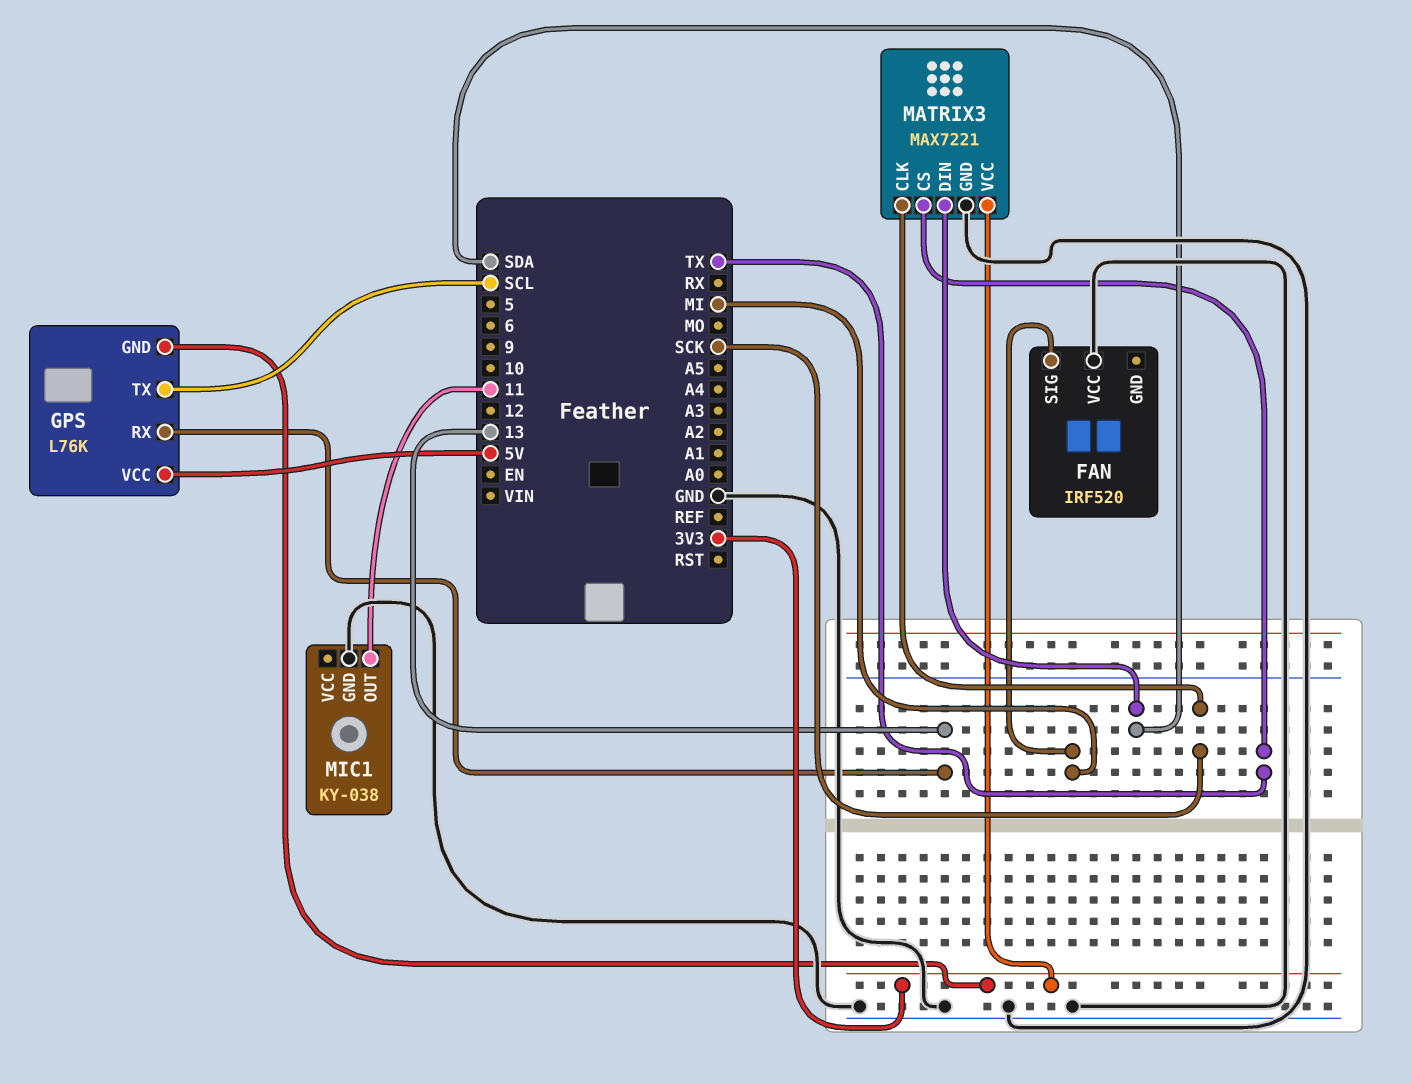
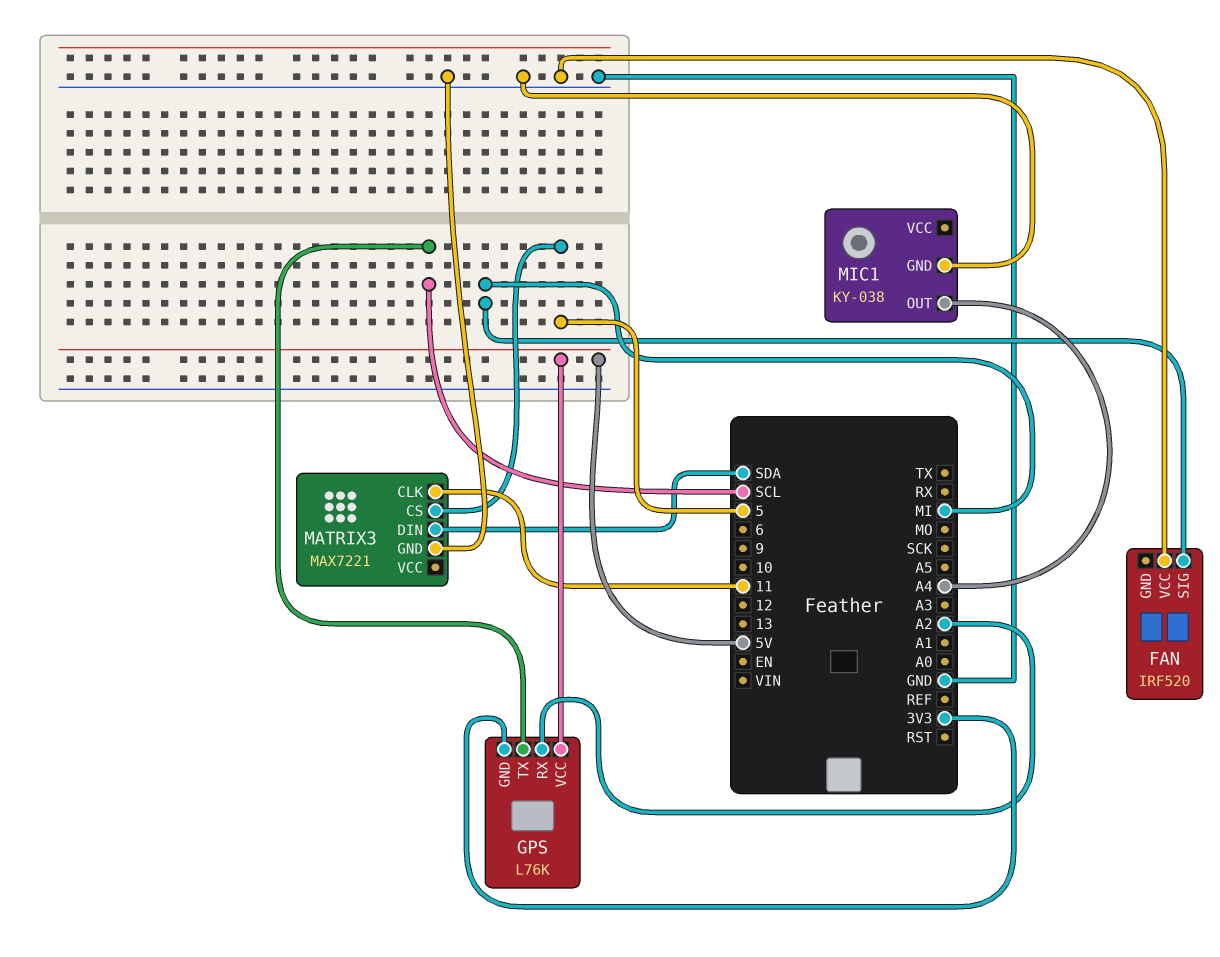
GPS pin RX: 13 -> A2
MATRIX3 pin CLK: SCK -> 11
MATRIX3 pin CS: TX -> 5
MATRIX3 pin VCC: 3V3 -> none
MIC1 pin OUT: 11 -> A4

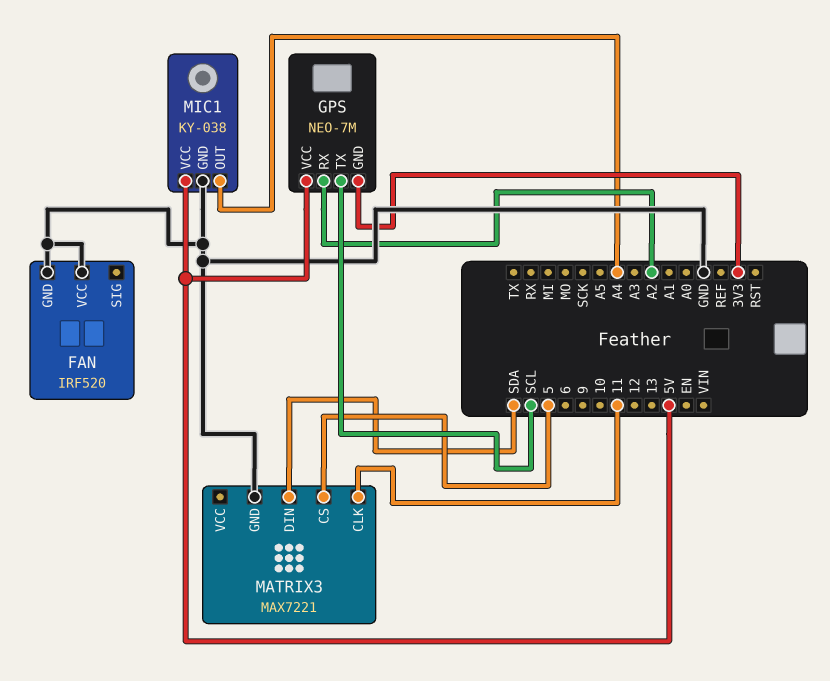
FAN pin GND: none -> GND
FAN pin SIG: MI -> none
GPS: L76K -> NEO-7M
MIC1 pin VCC: none -> 5V

